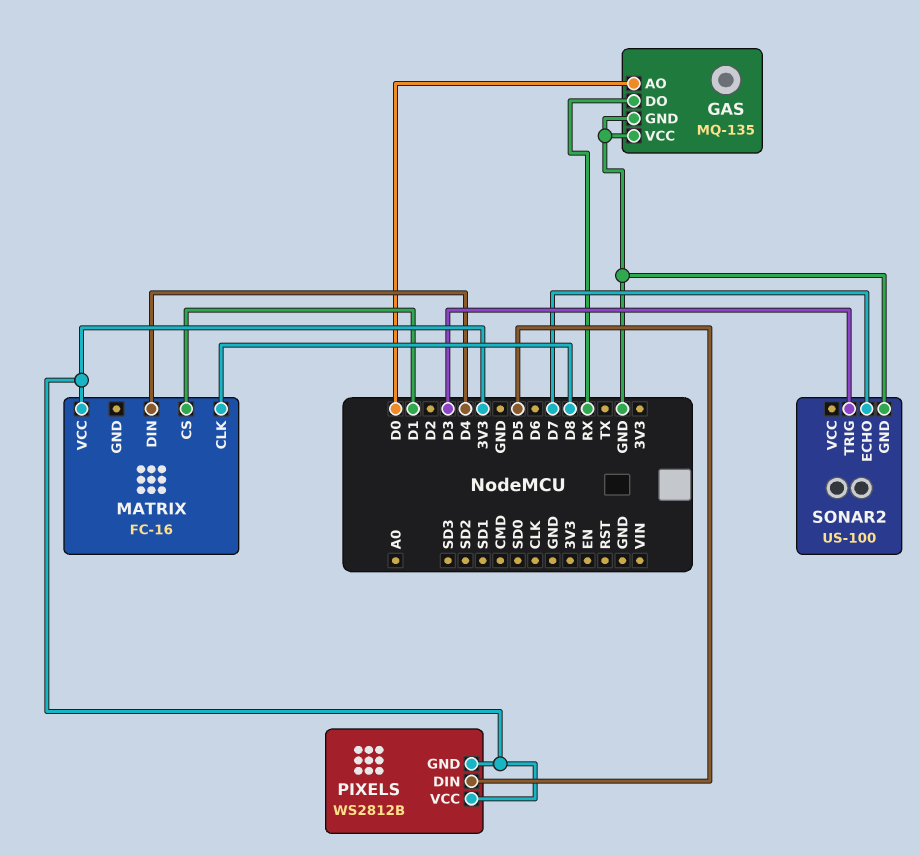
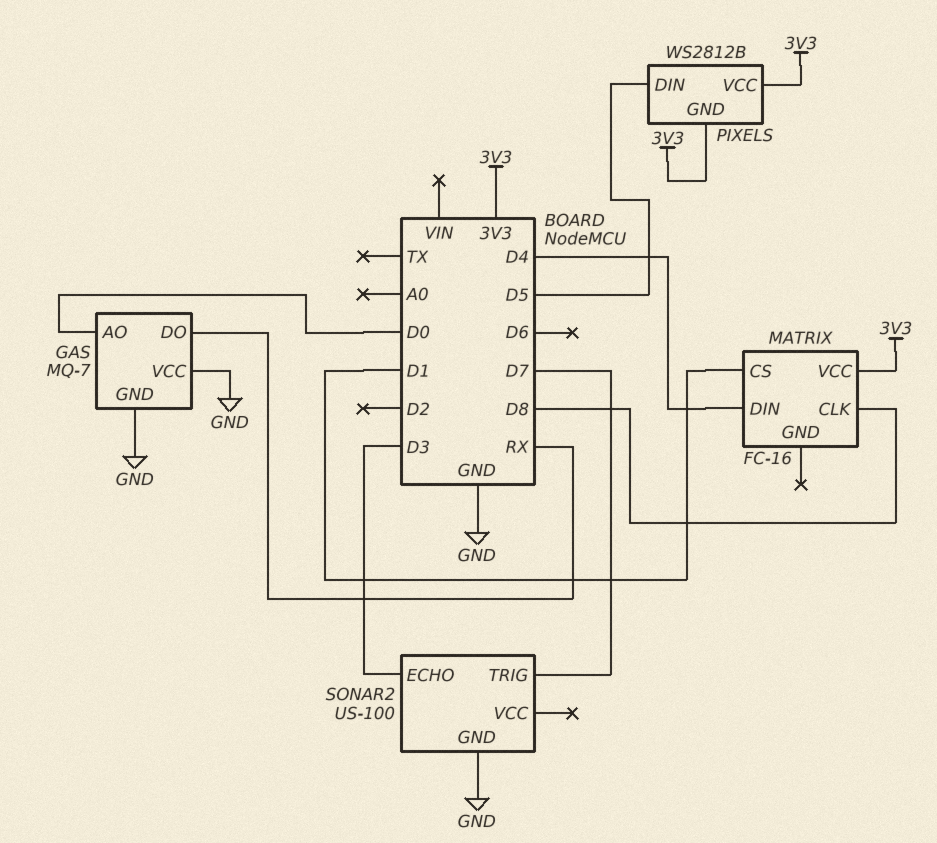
GAS: MQ-135 -> MQ-7
SONAR2 pin ECHO: D7 -> D3
SONAR2 pin TRIG: D3 -> D7

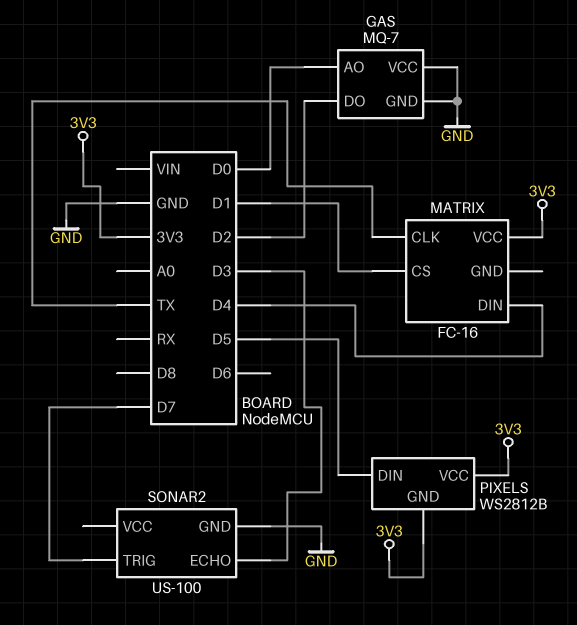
GAS pin DO: RX -> D2
MATRIX pin CLK: D8 -> TX

